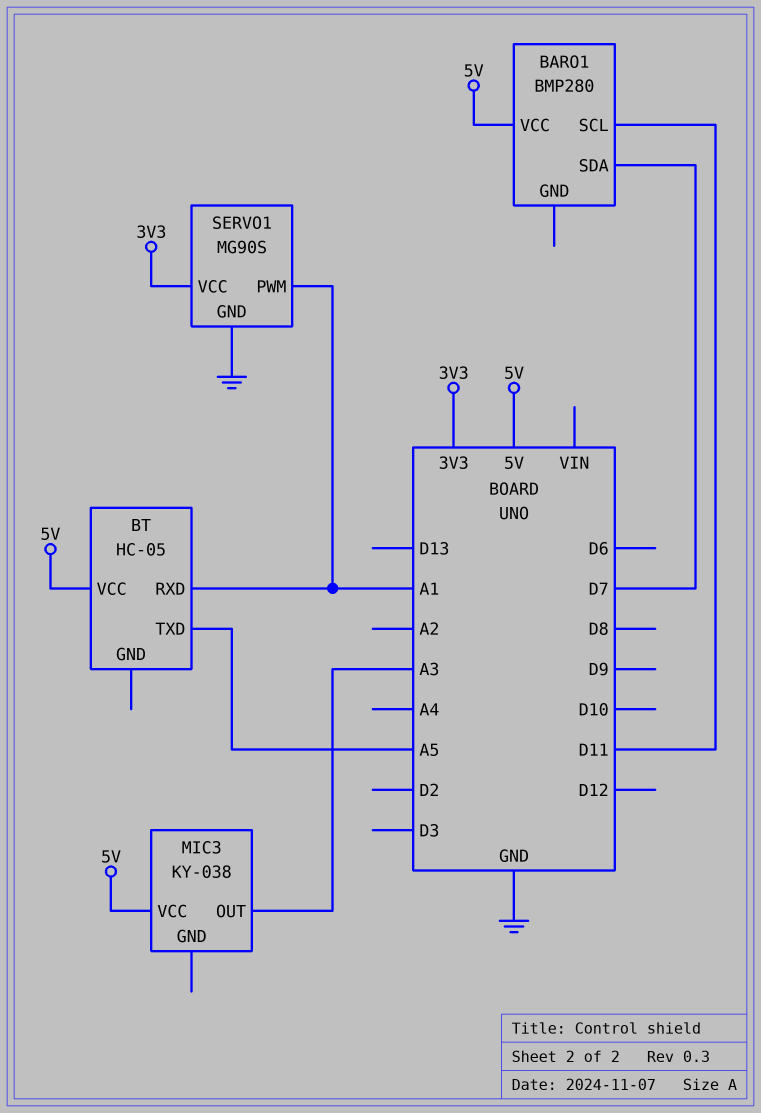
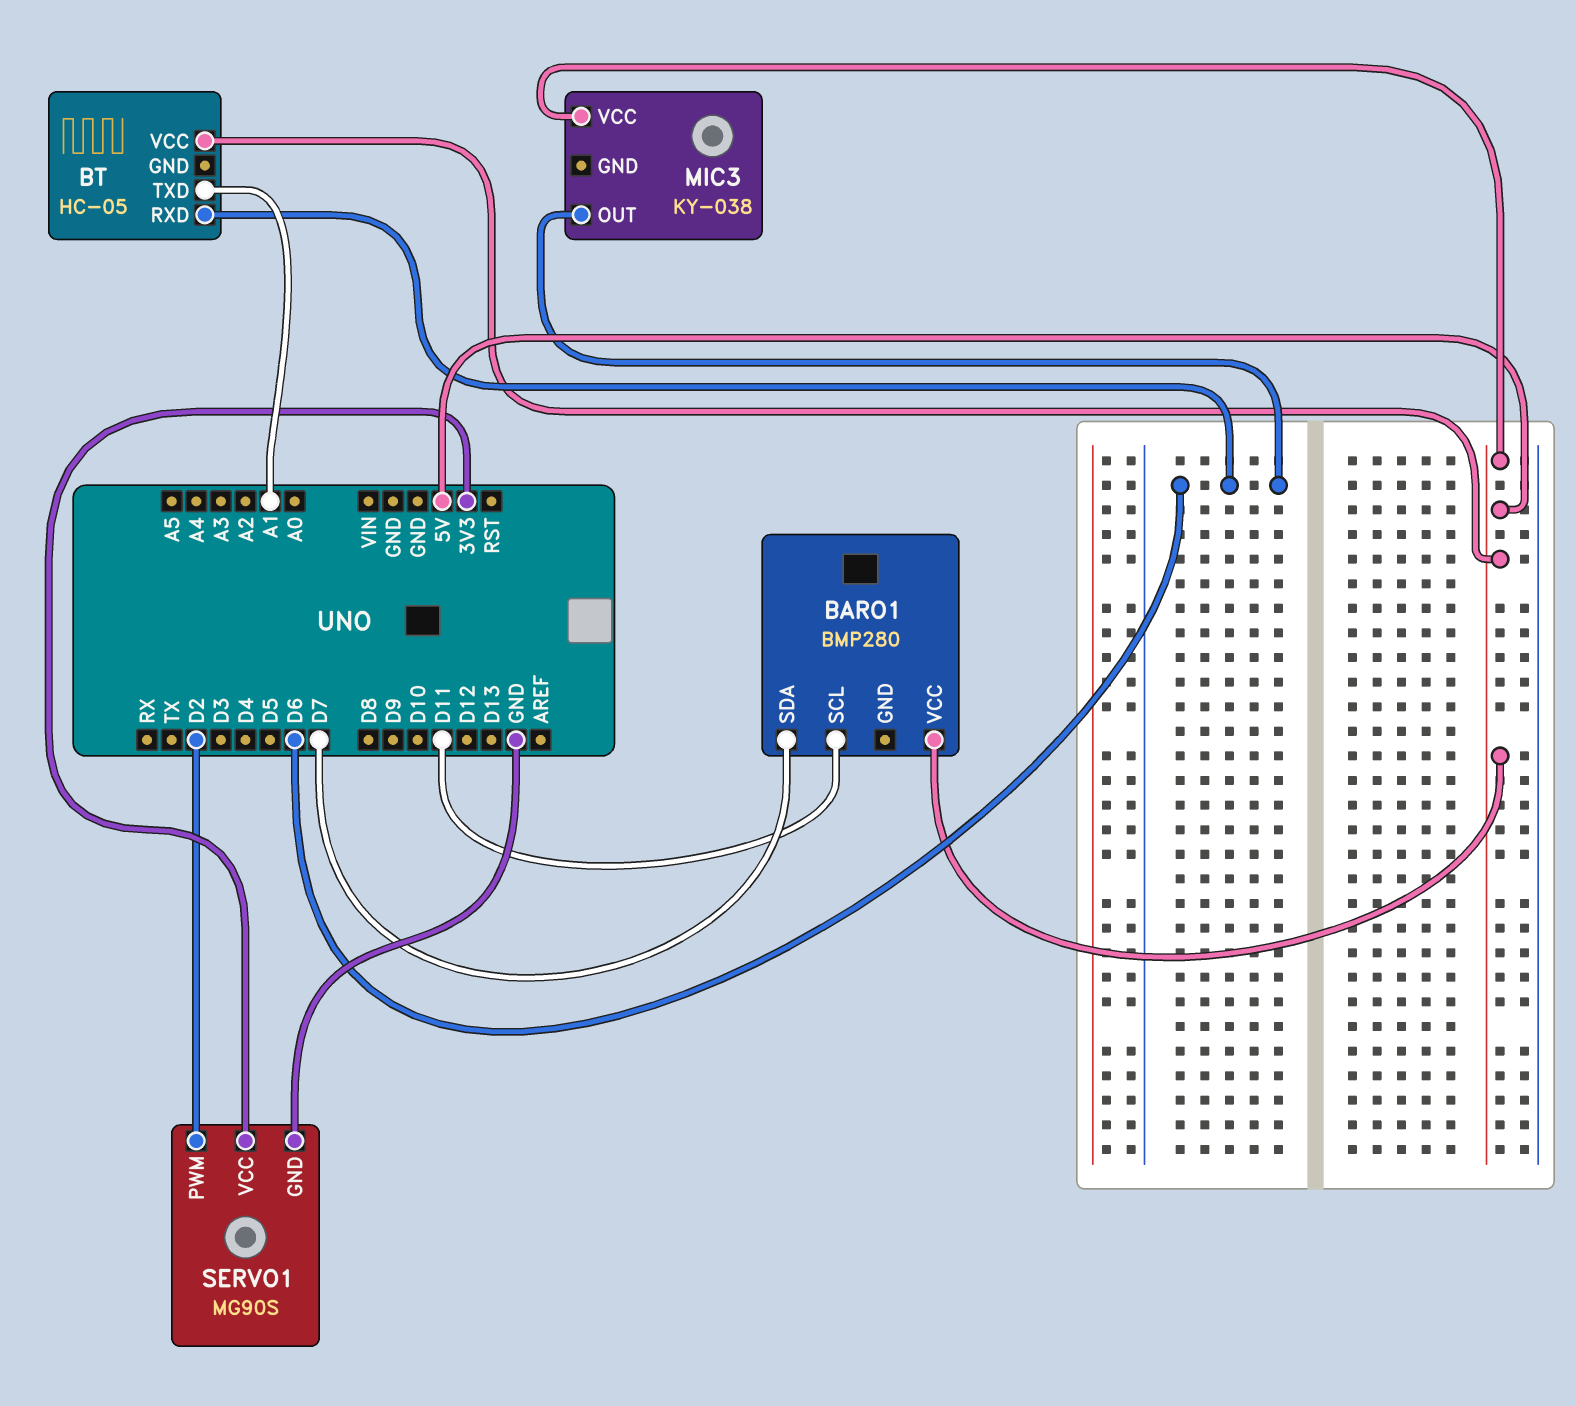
BT pin RXD: A1 -> D6
BT pin TXD: A5 -> A1
MIC3 pin OUT: A3 -> D6
SERVO1 pin PWM: A1 -> D2

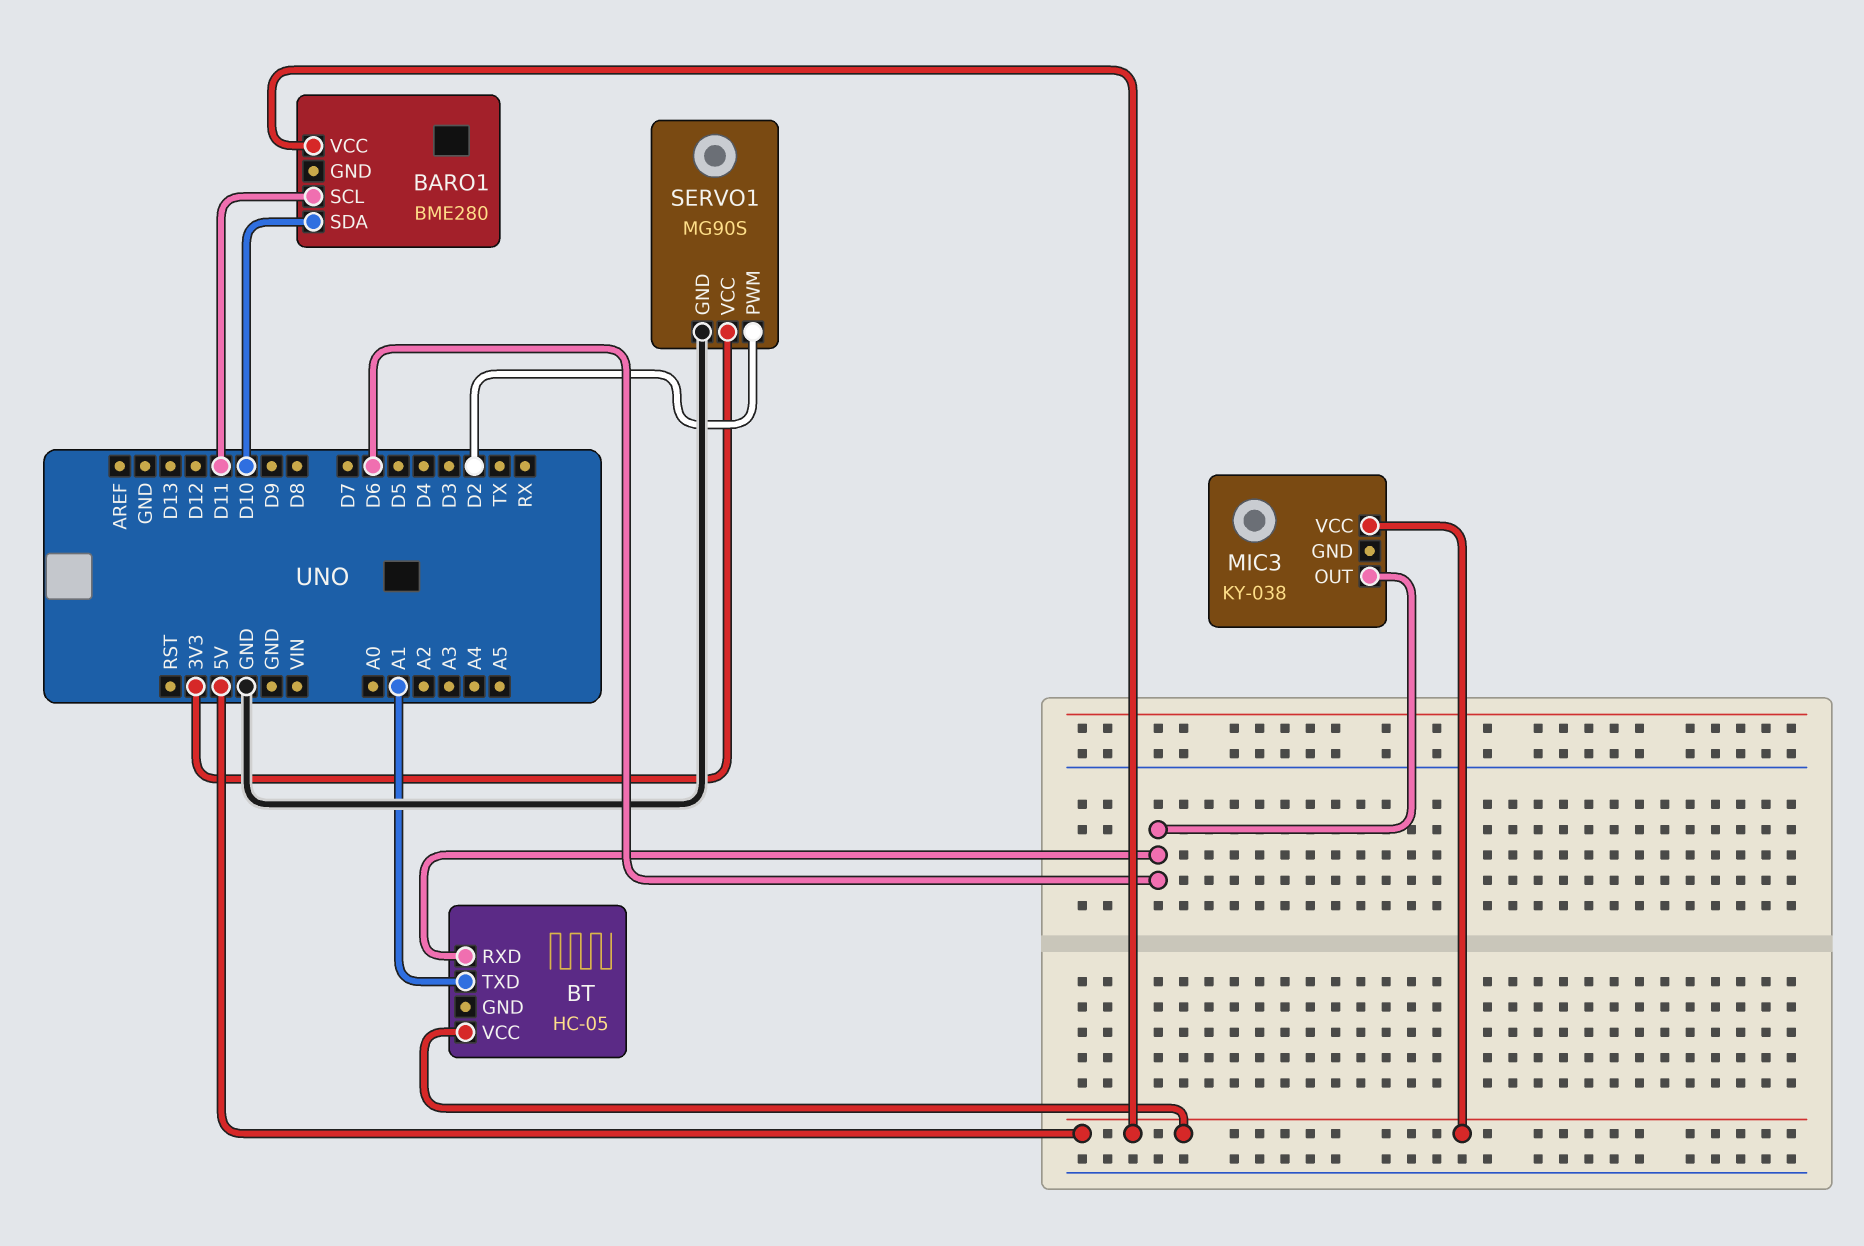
BARO1: BMP280 -> BME280
BARO1 pin SDA: D7 -> D10

